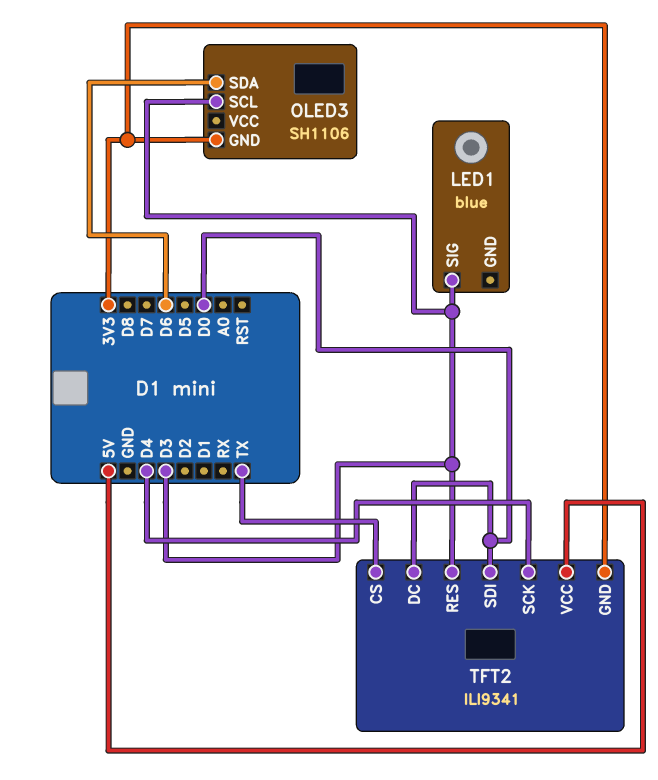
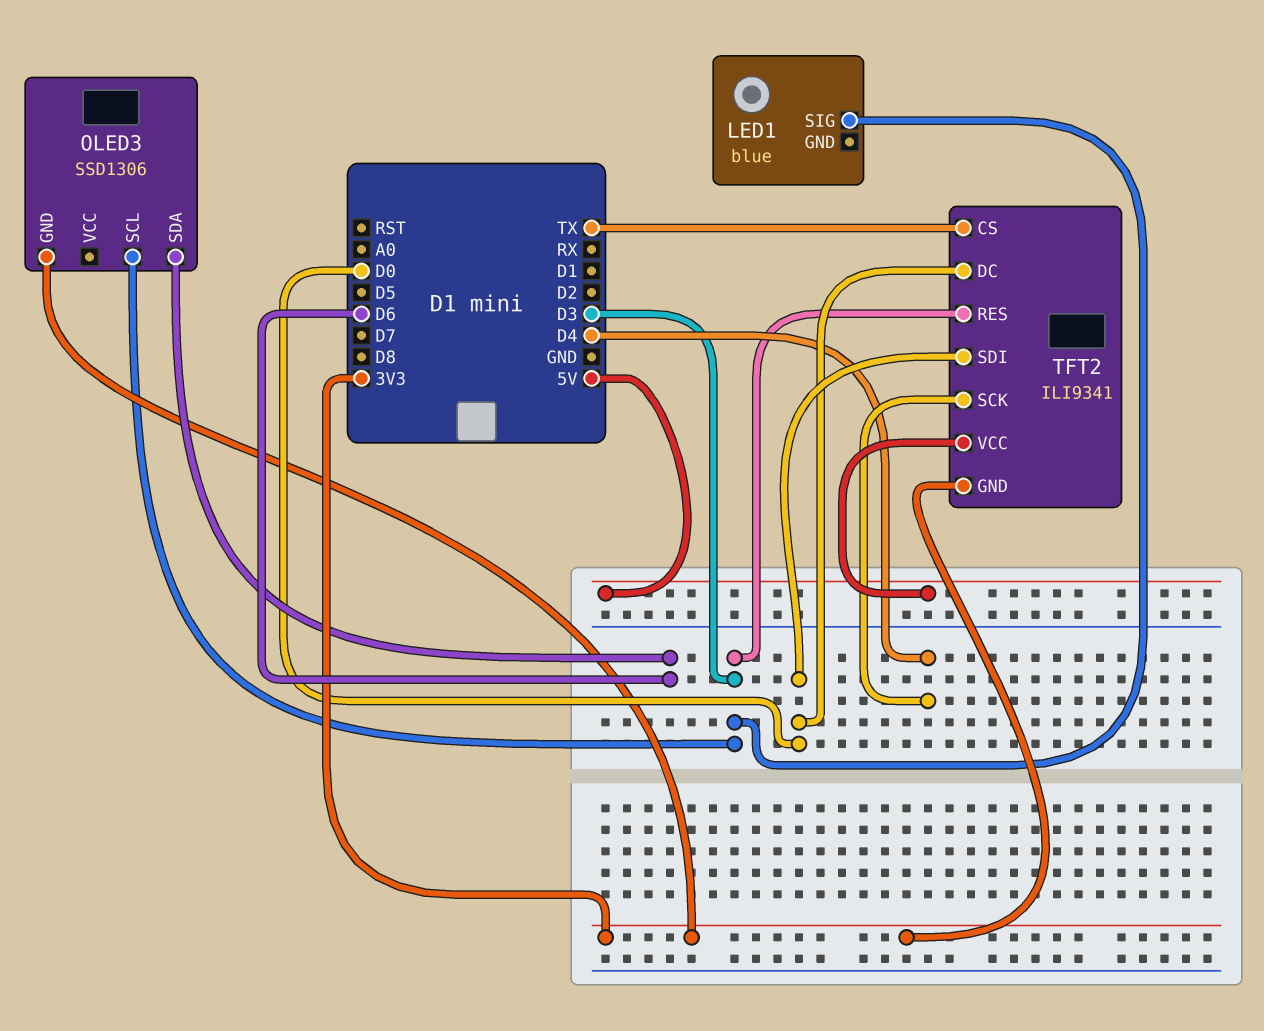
OLED3: SH1106 -> SSD1306

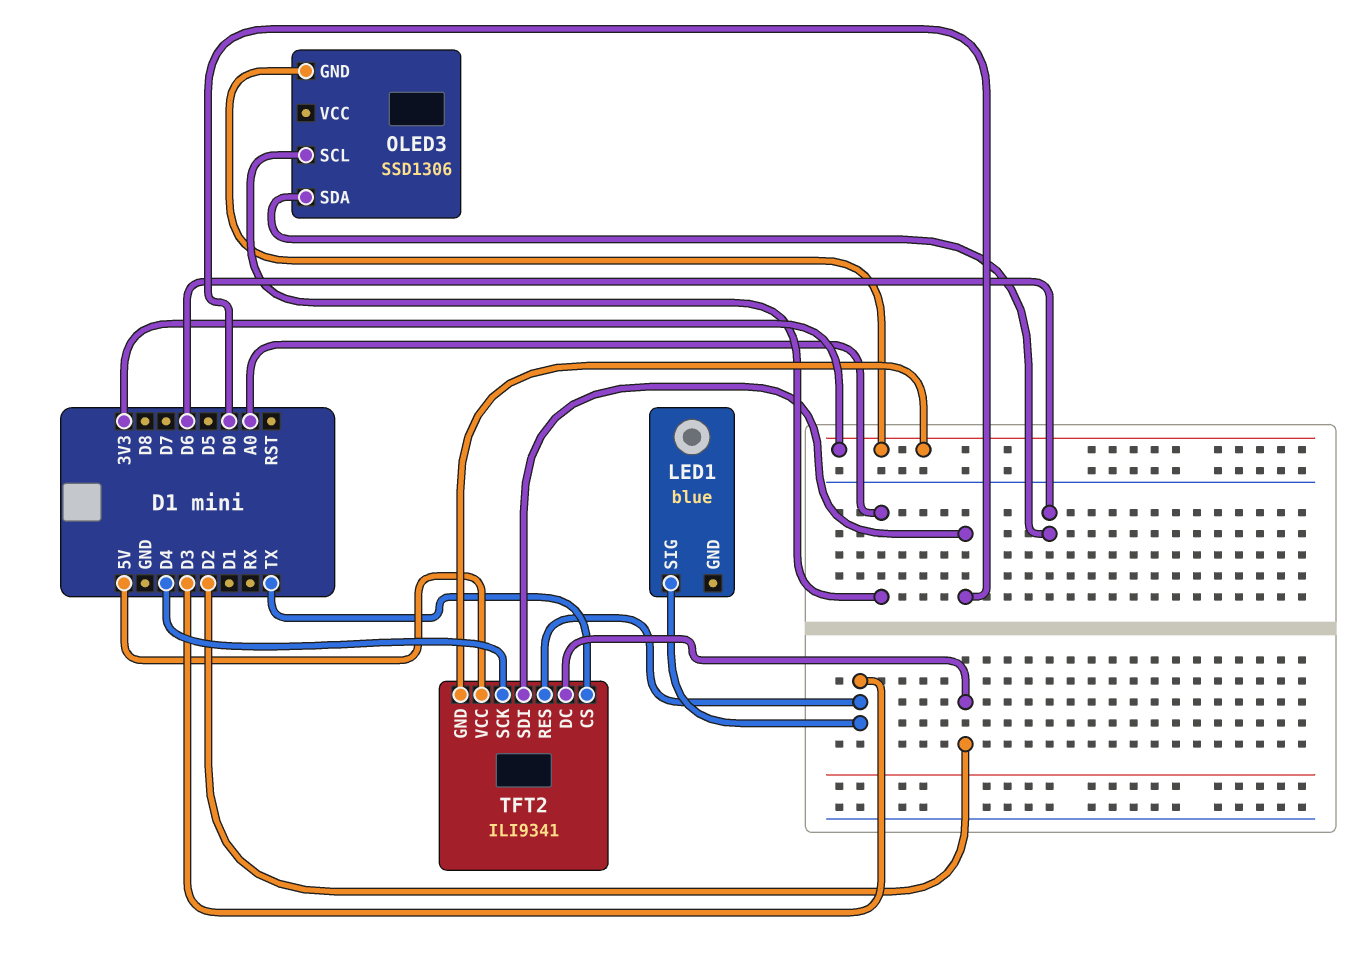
OLED3 pin SCL: D3 -> A0
TFT2 pin DC: D0 -> D2

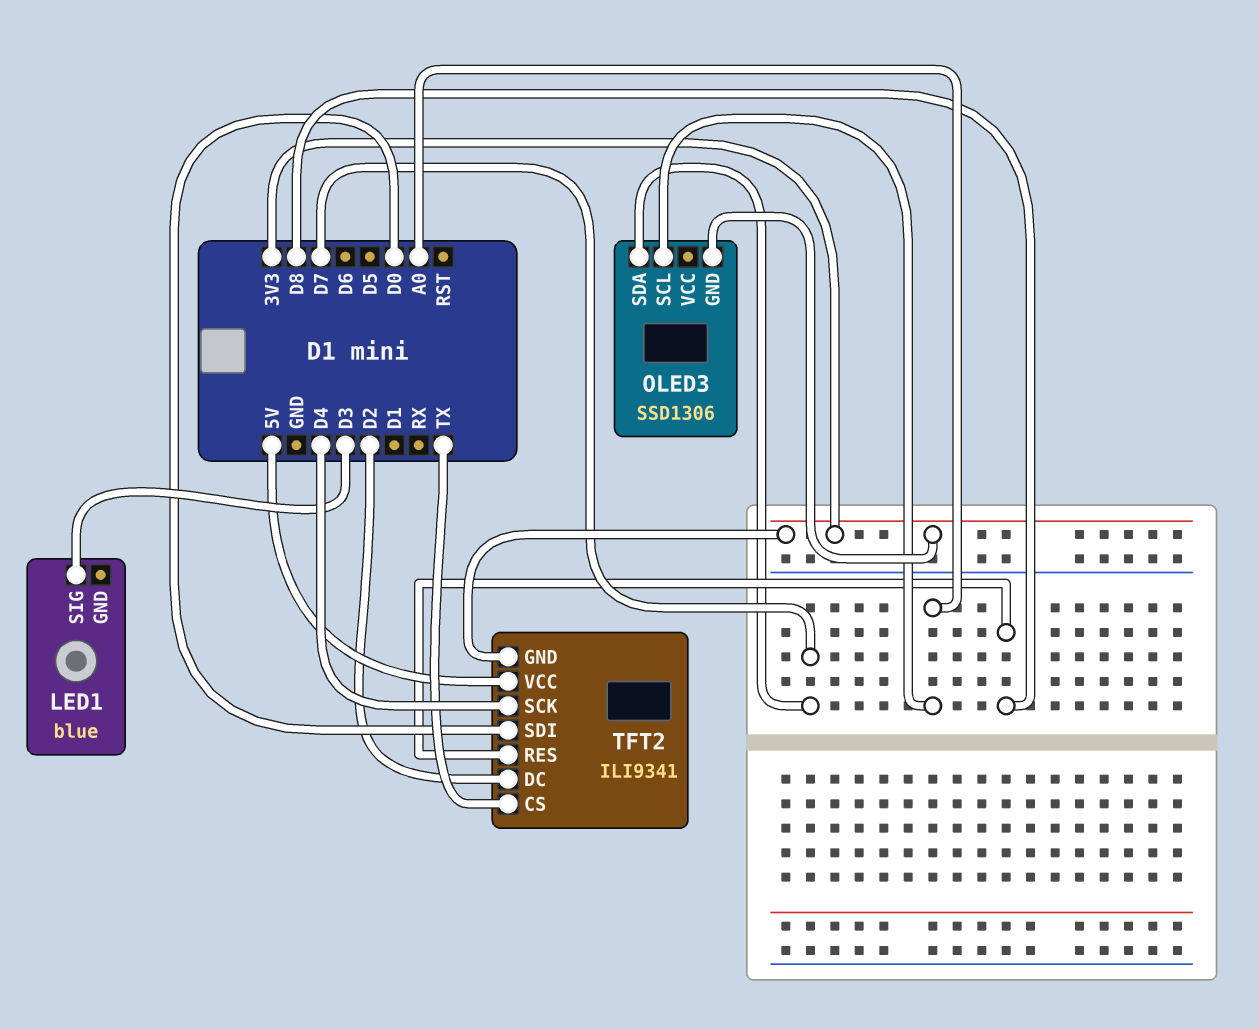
OLED3 pin SDA: D6 -> D7
TFT2 pin RES: D3 -> D8

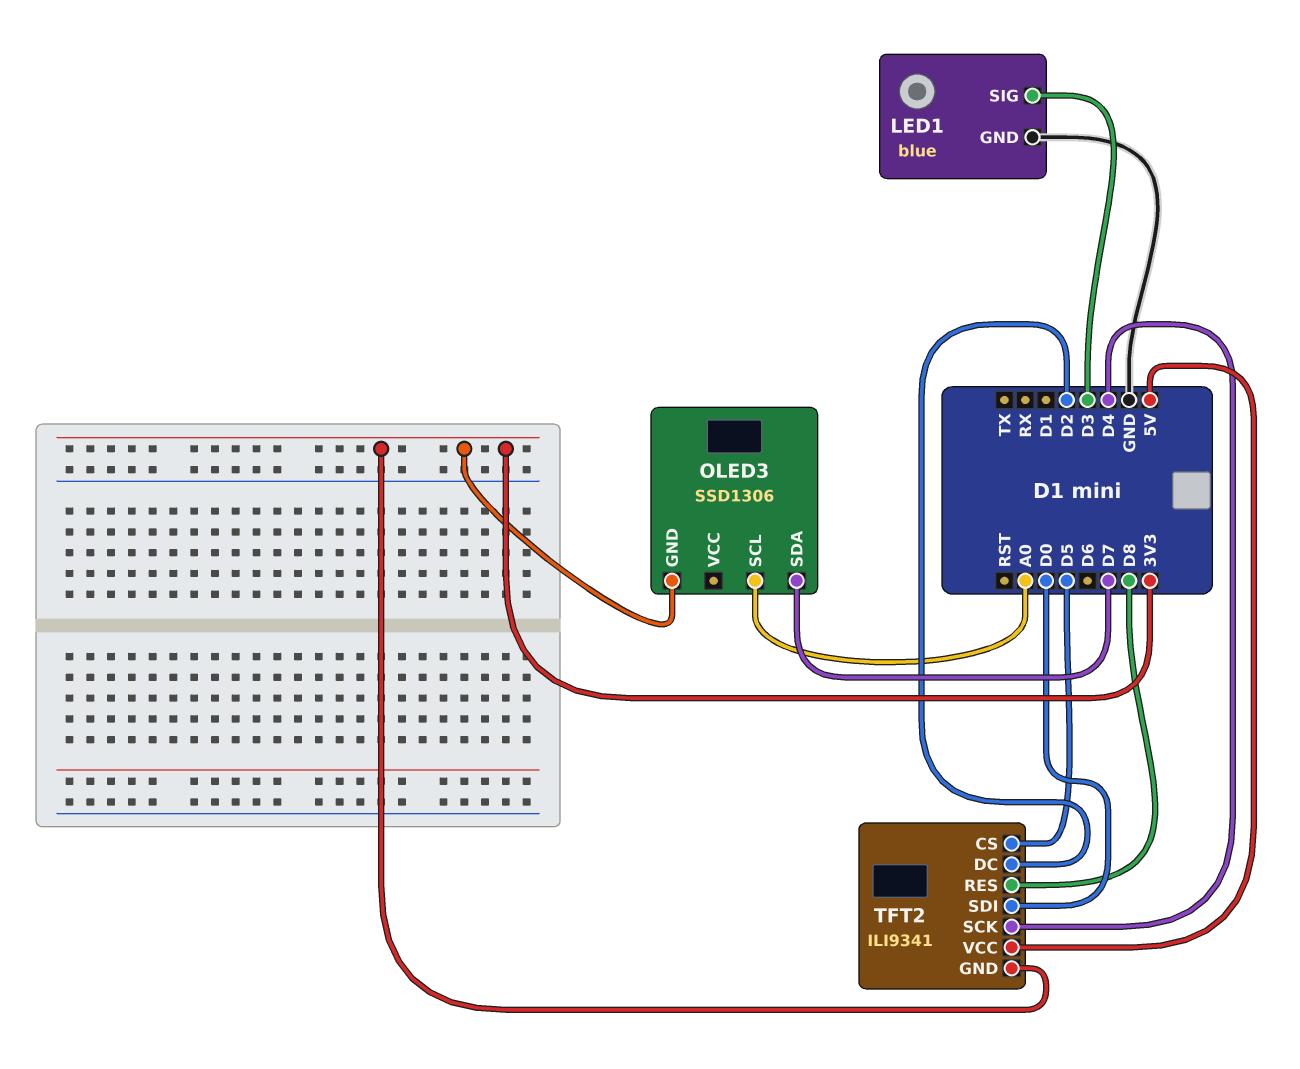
LED1 pin GND: none -> GND
TFT2 pin CS: TX -> D5

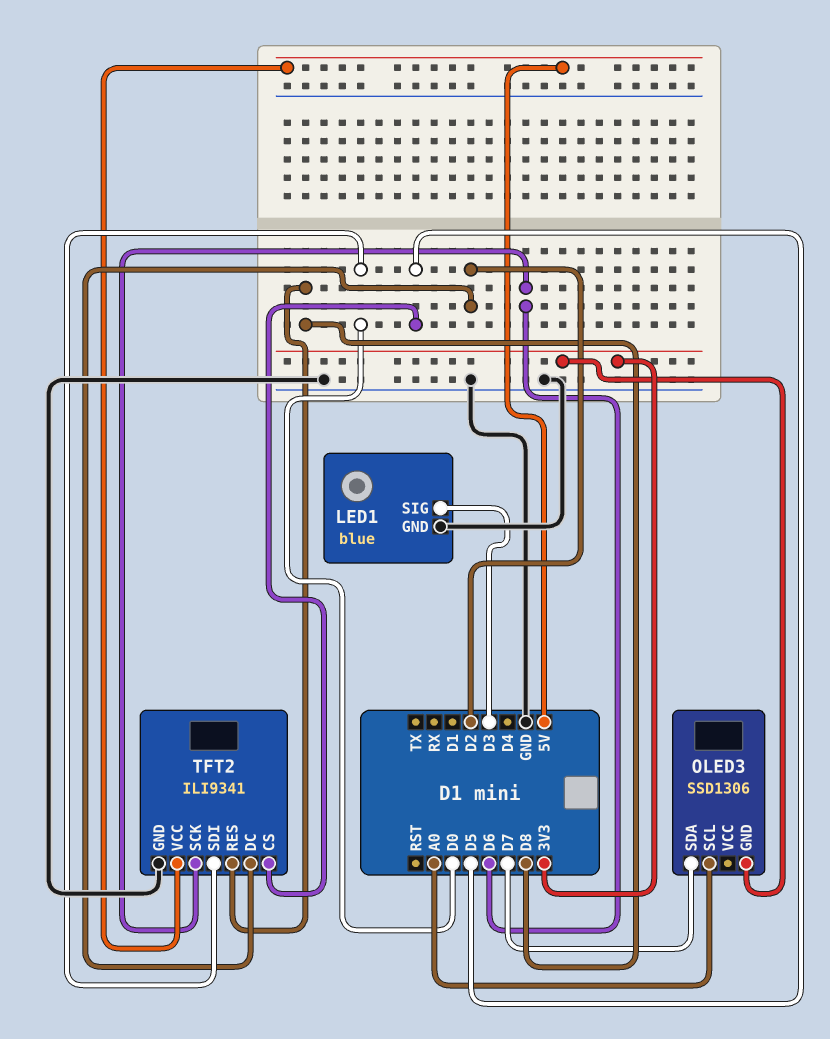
TFT2 pin GND: 3V3 -> GND
TFT2 pin SCK: D4 -> D6

